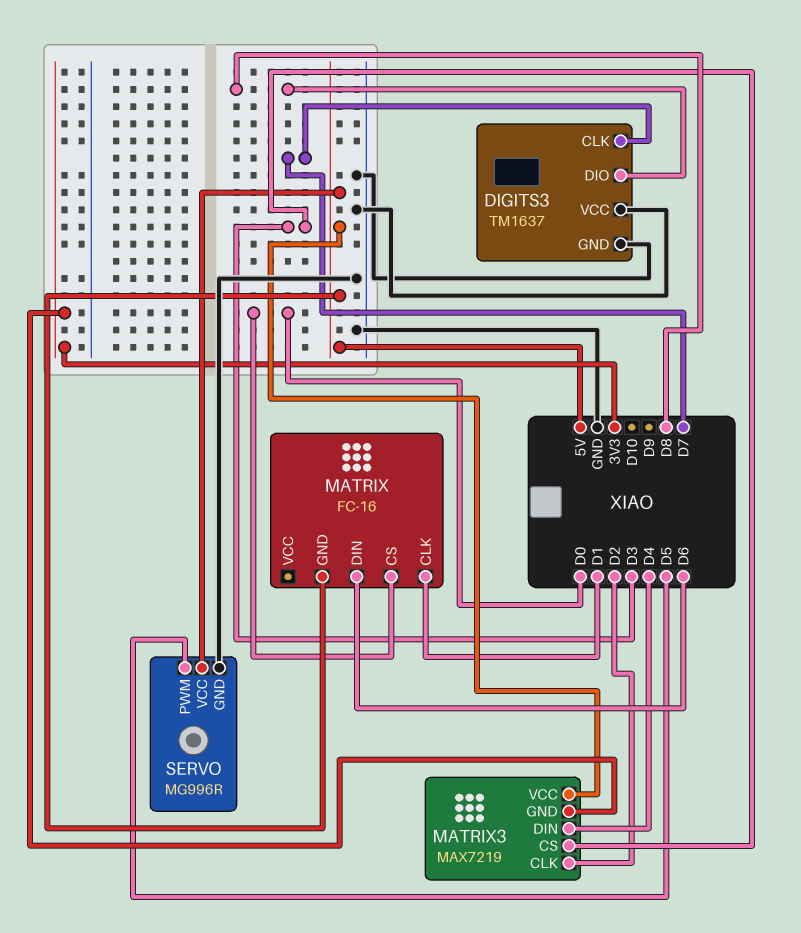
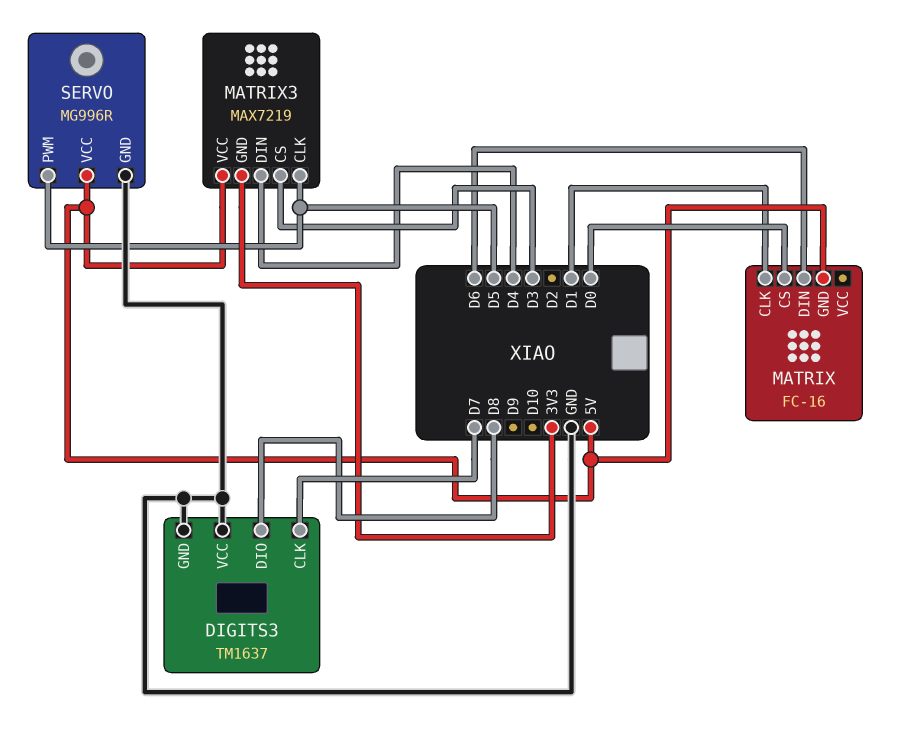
MATRIX3 pin CLK: D2 -> D5

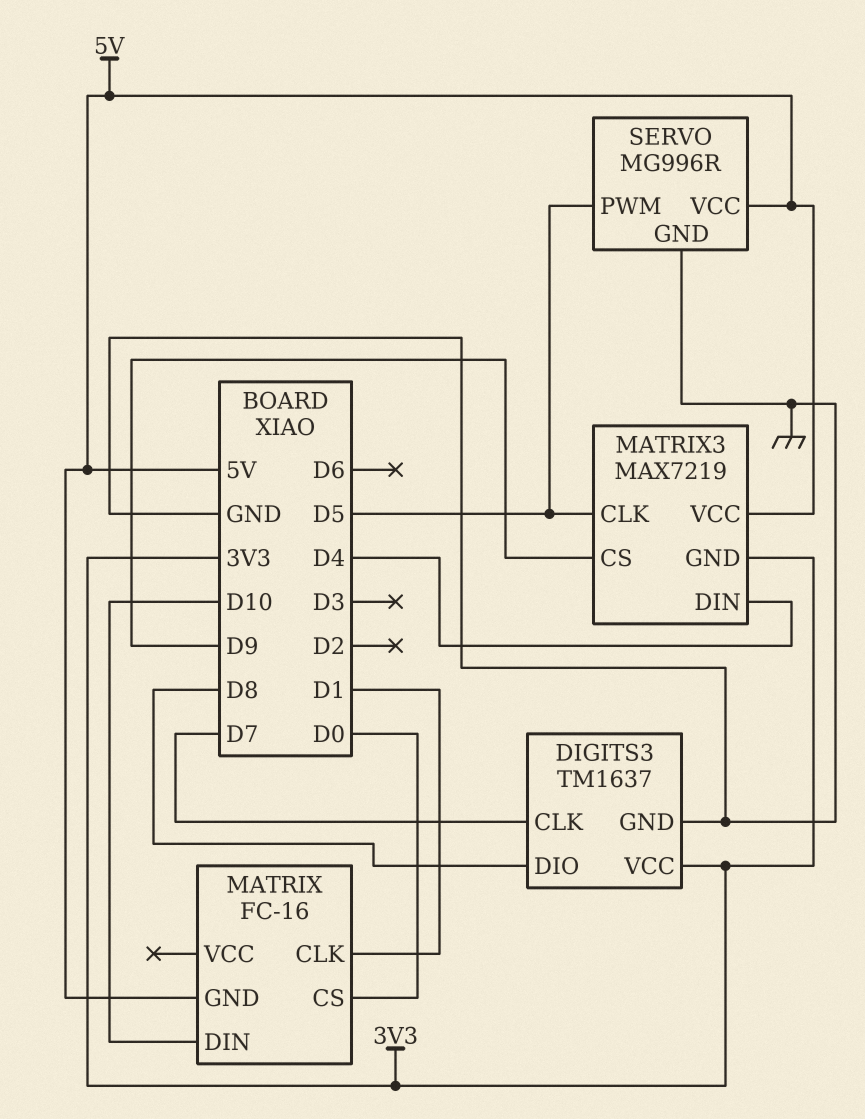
DIGITS3 pin VCC: GND -> 3V3
MATRIX pin DIN: D6 -> D10
MATRIX3 pin CS: D3 -> D9

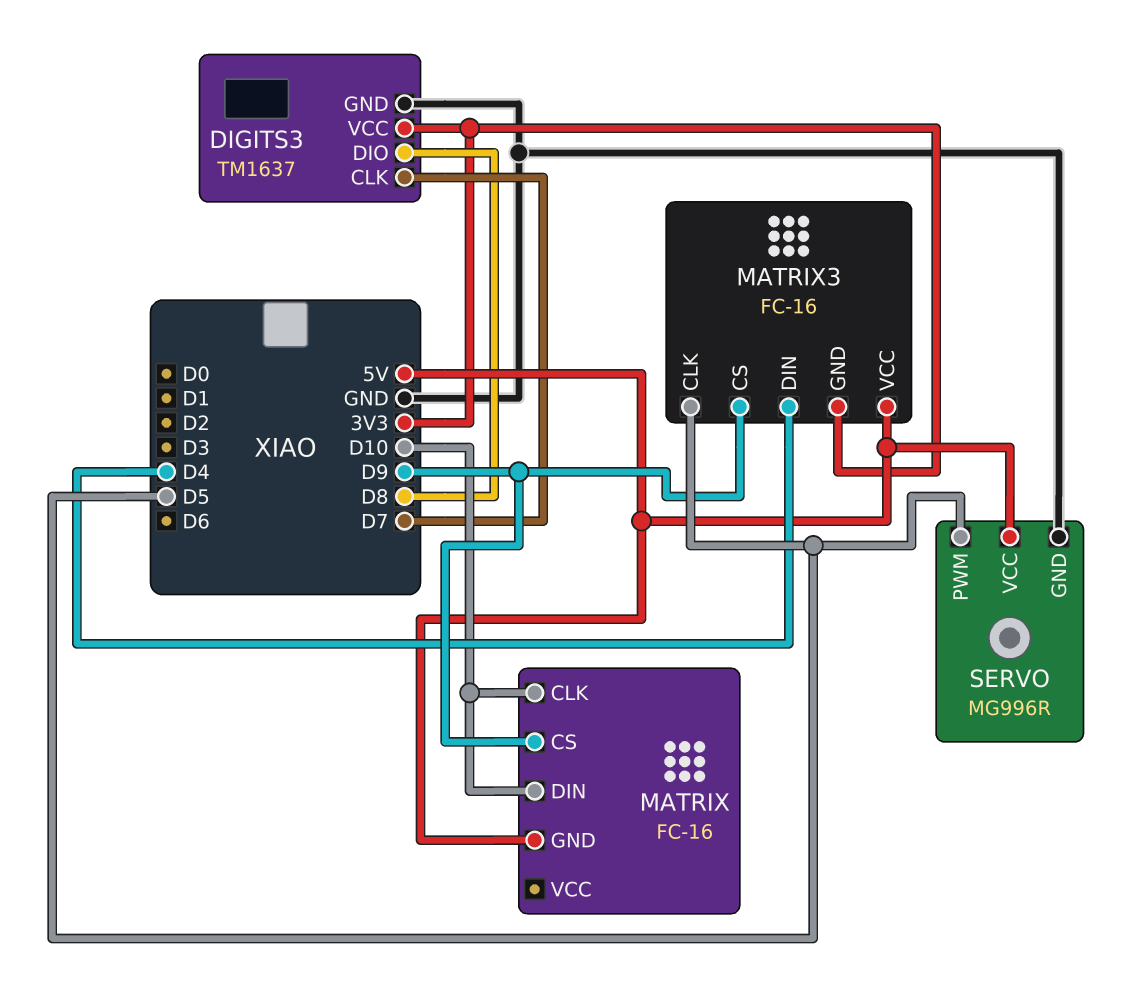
MATRIX pin CLK: D1 -> D10
MATRIX pin CS: D0 -> D9
MATRIX3: MAX7219 -> FC-16

